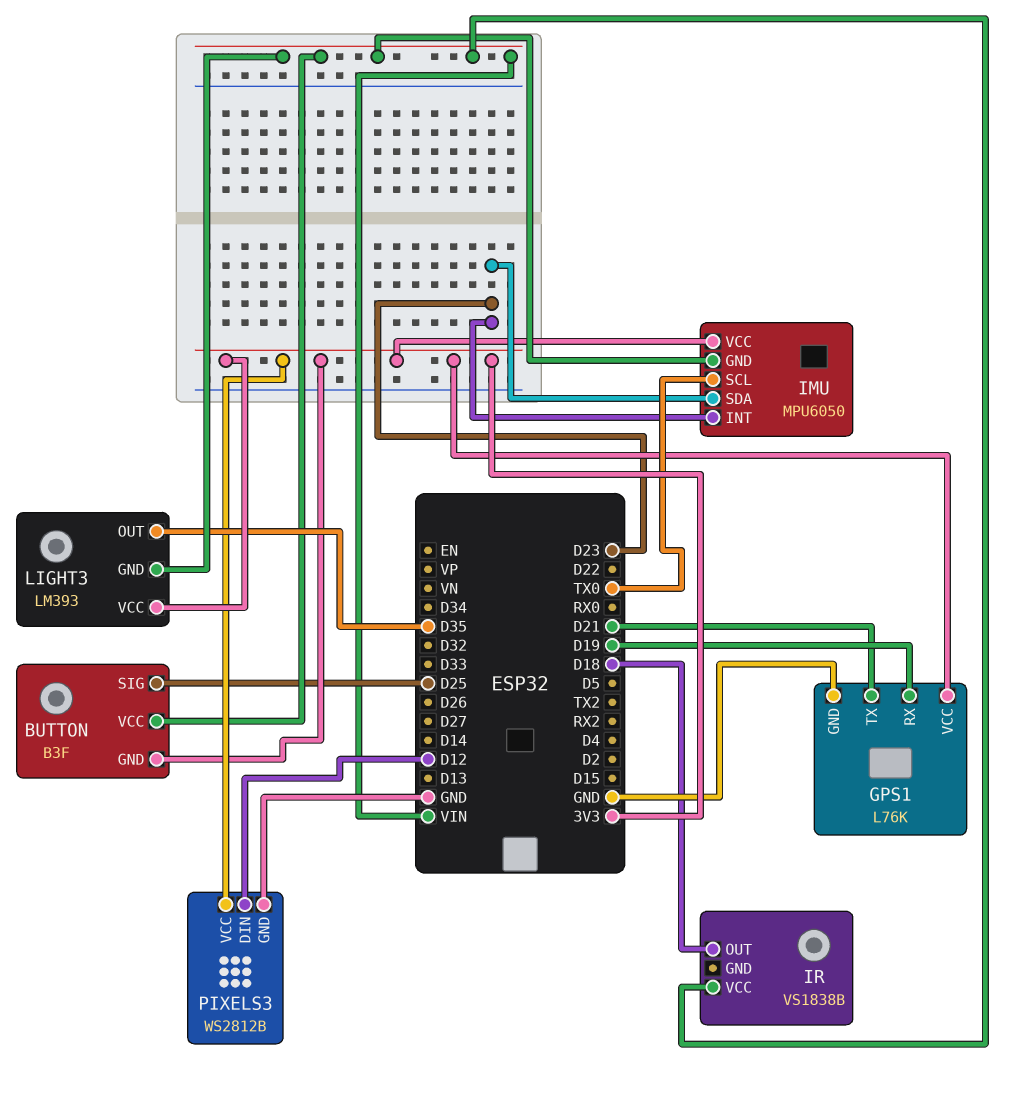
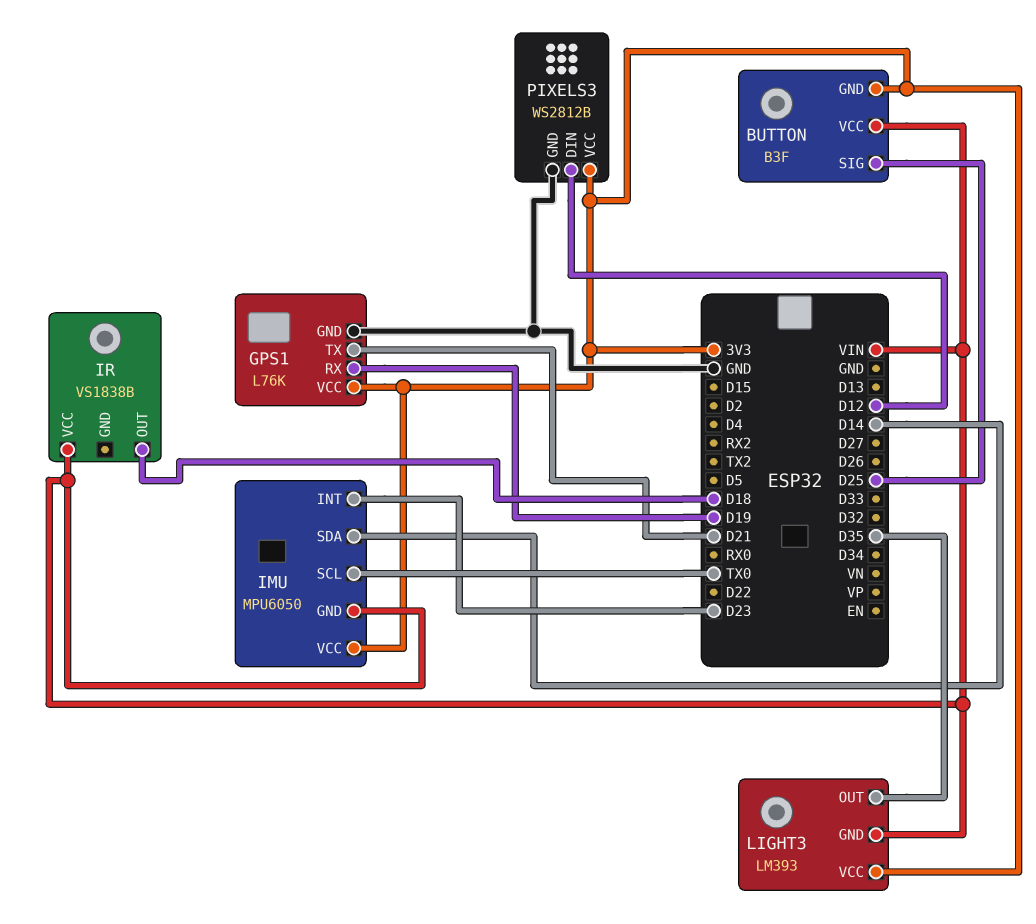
IMU pin SDA: D23 -> D14

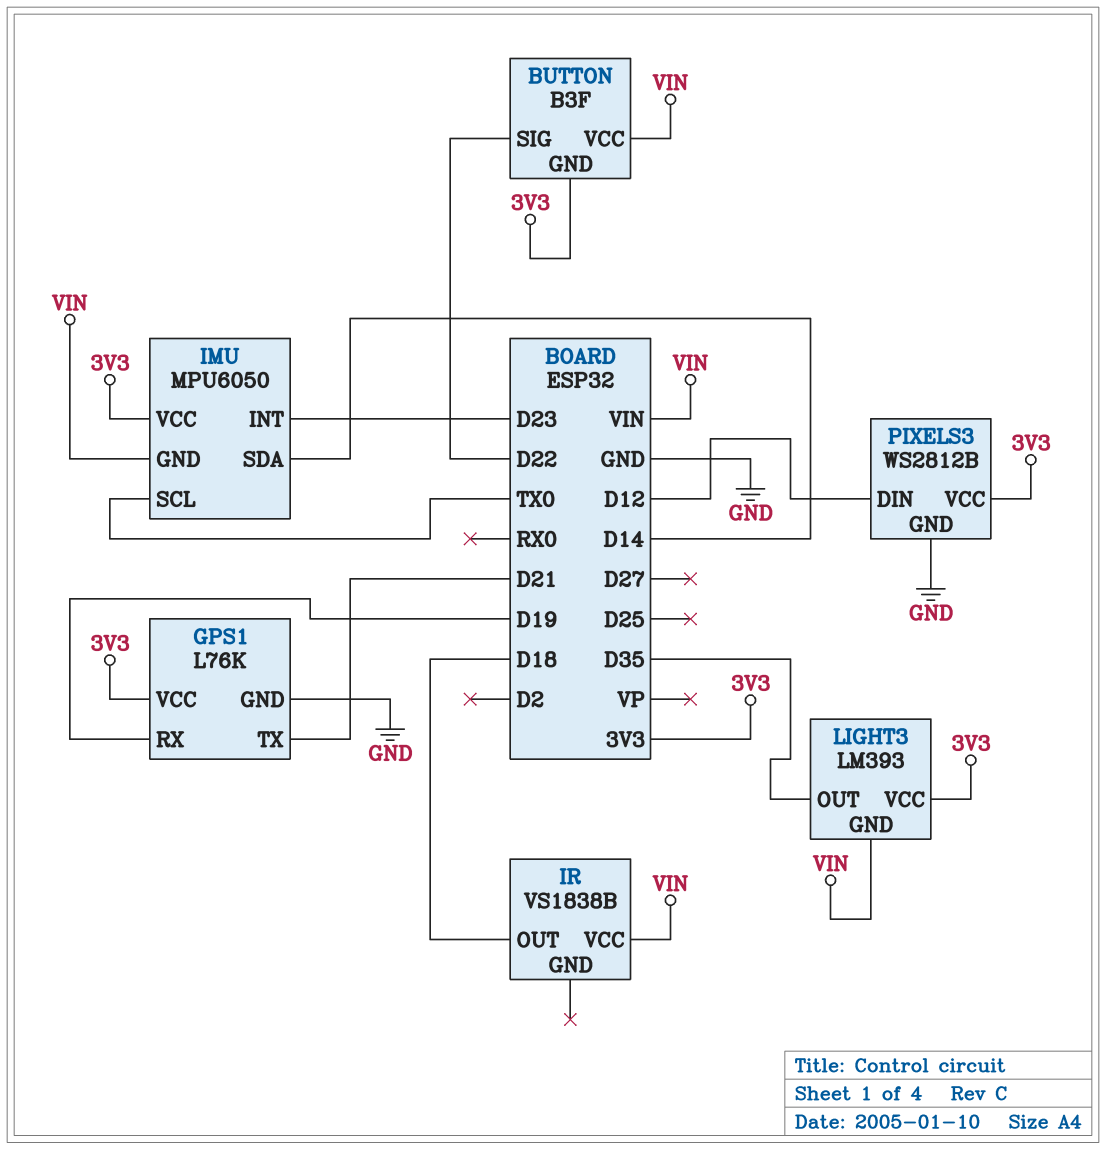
BUTTON pin SIG: D25 -> D22

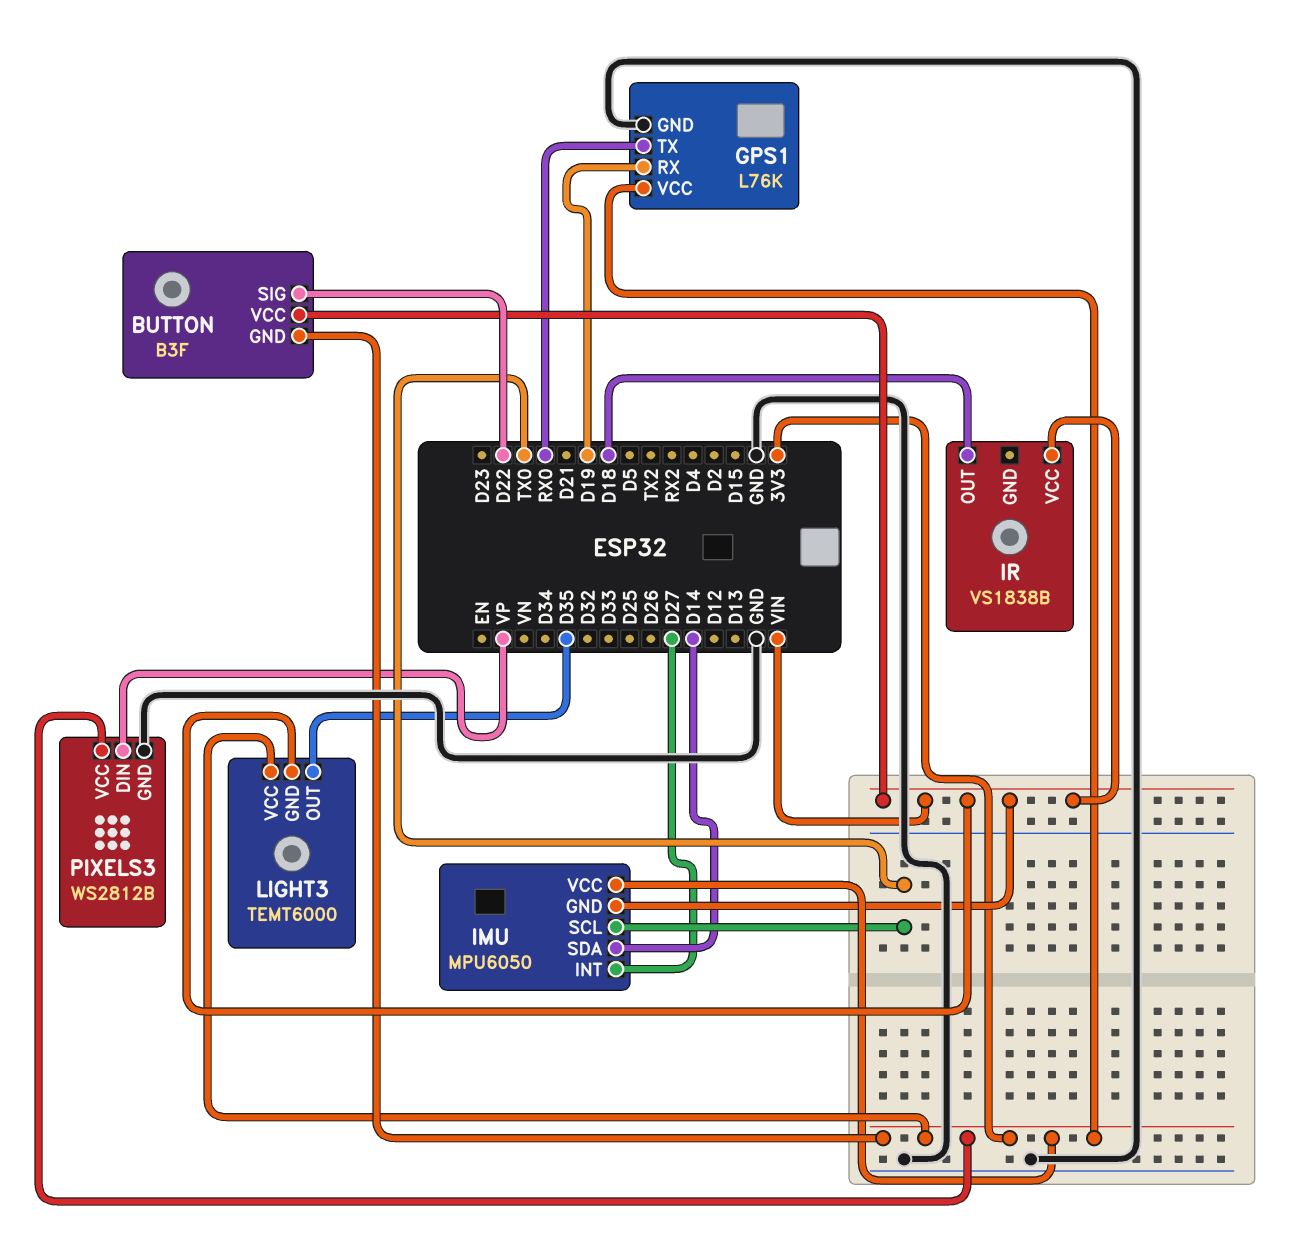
GPS1 pin TX: D21 -> RX0
IMU pin INT: D23 -> D27
LIGHT3: LM393 -> TEMT6000
PIXELS3 pin DIN: D12 -> VP

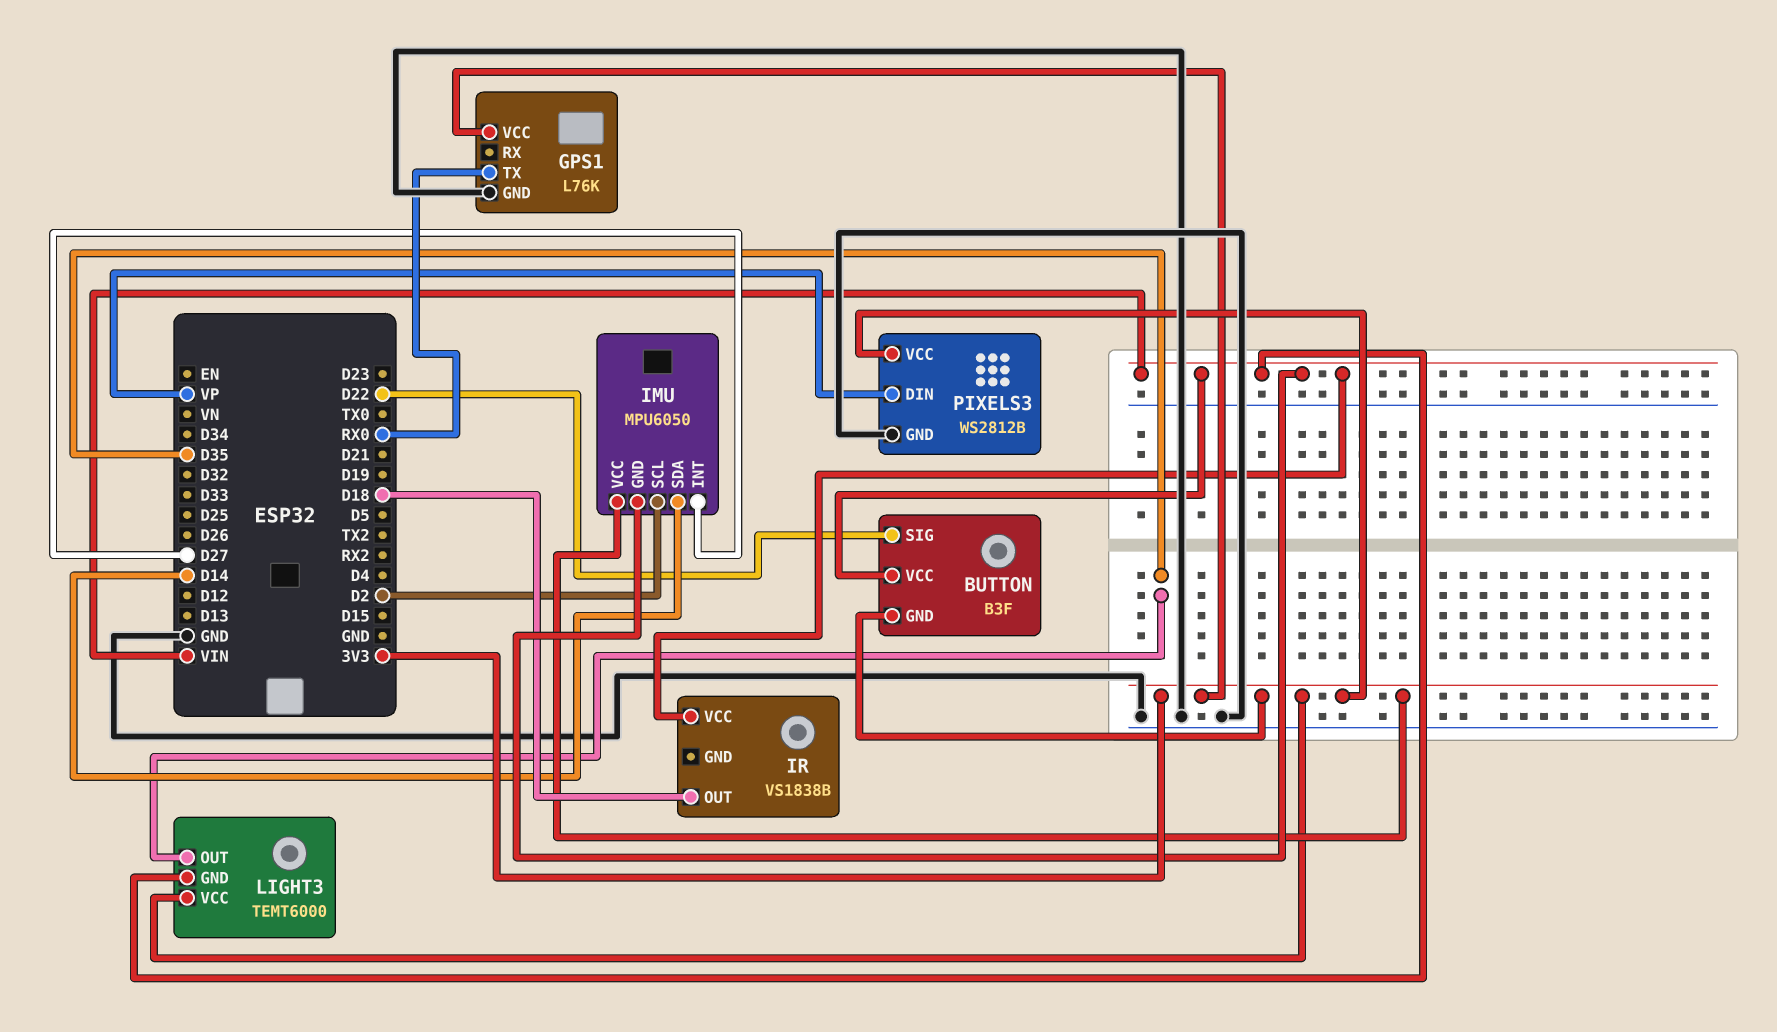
GPS1 pin RX: D19 -> none
IMU pin SCL: TX0 -> D2

